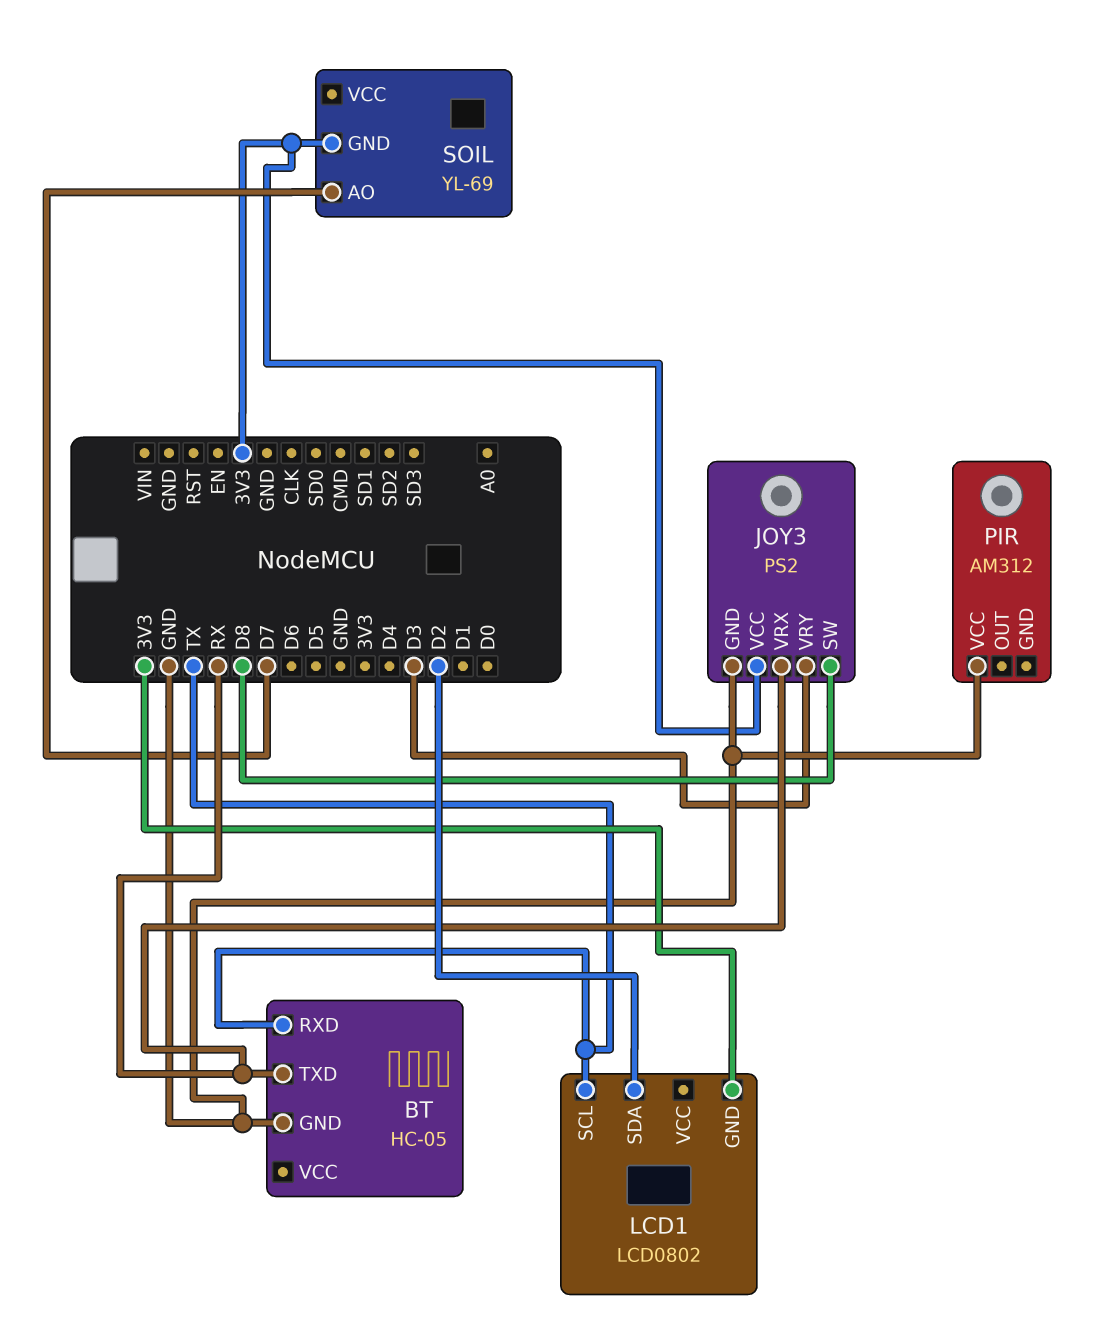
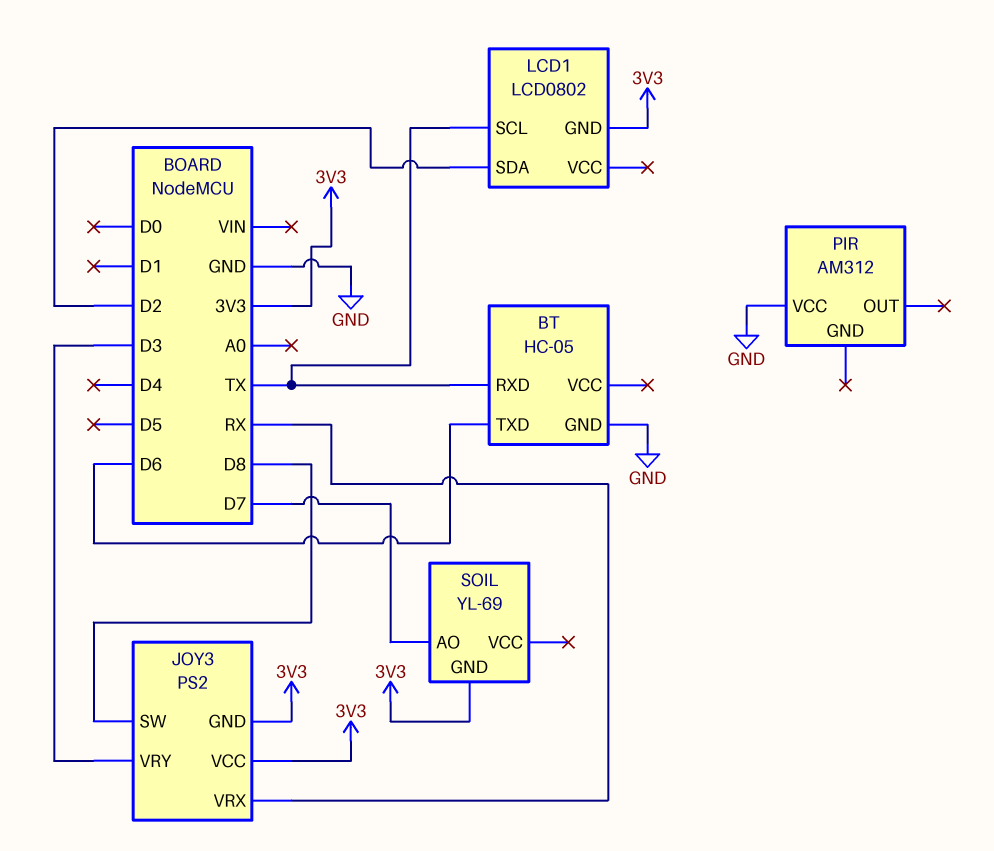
BT pin TXD: RX -> D6
JOY3 pin GND: GND -> 3V3

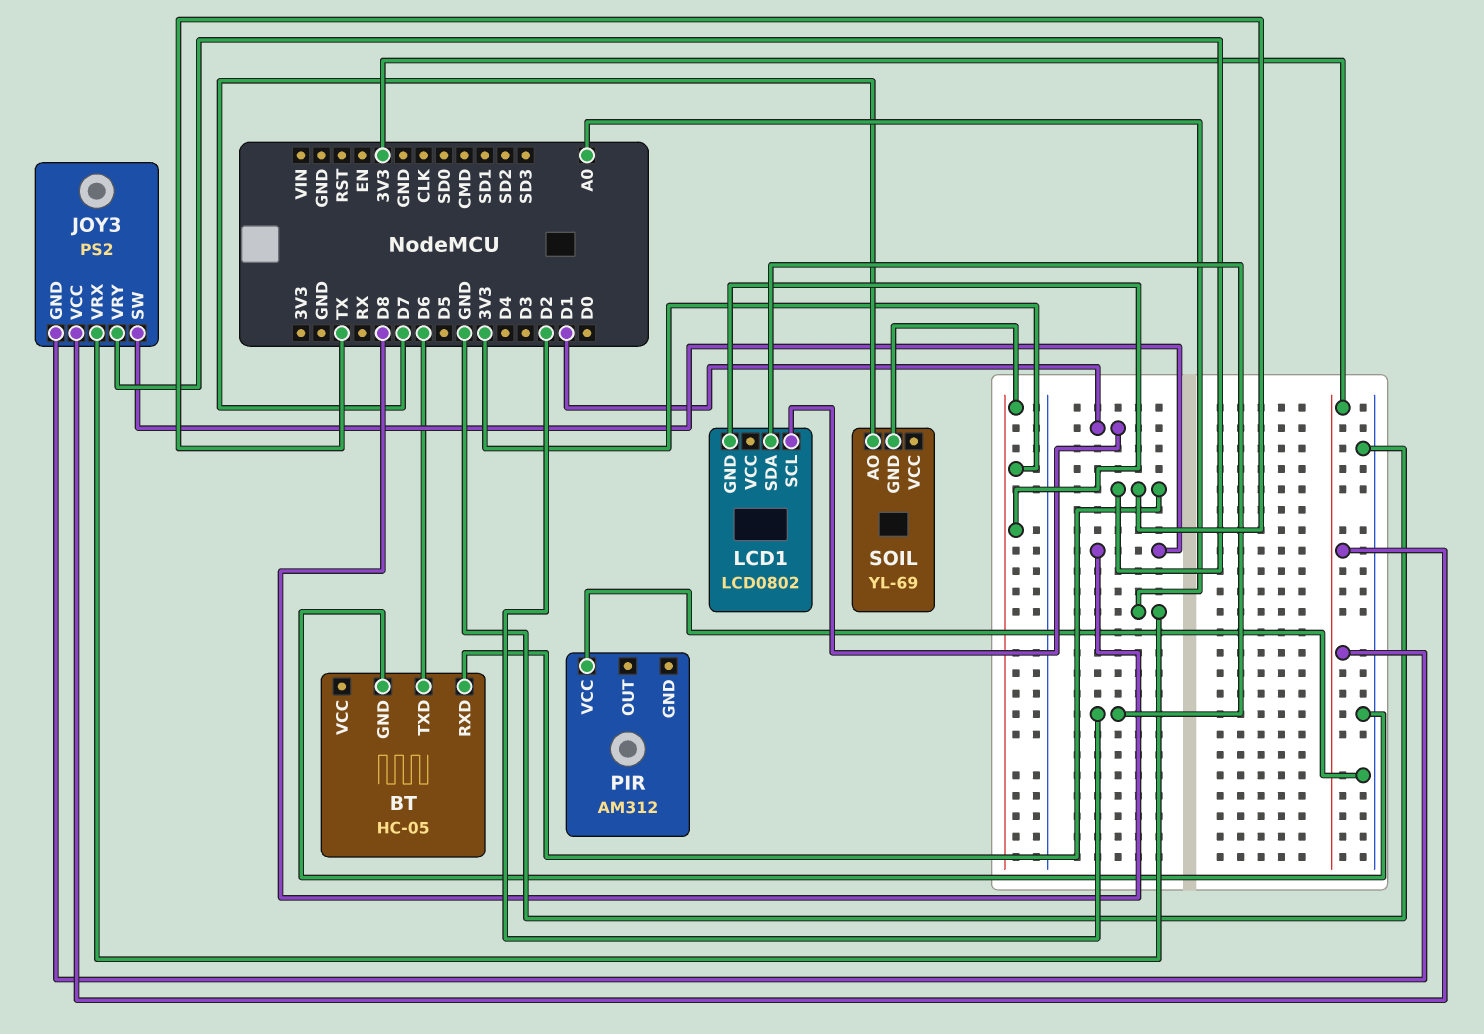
JOY3 pin VRX: RX -> A0
JOY3 pin VRY: D3 -> TX
LCD1 pin SCL: TX -> D1

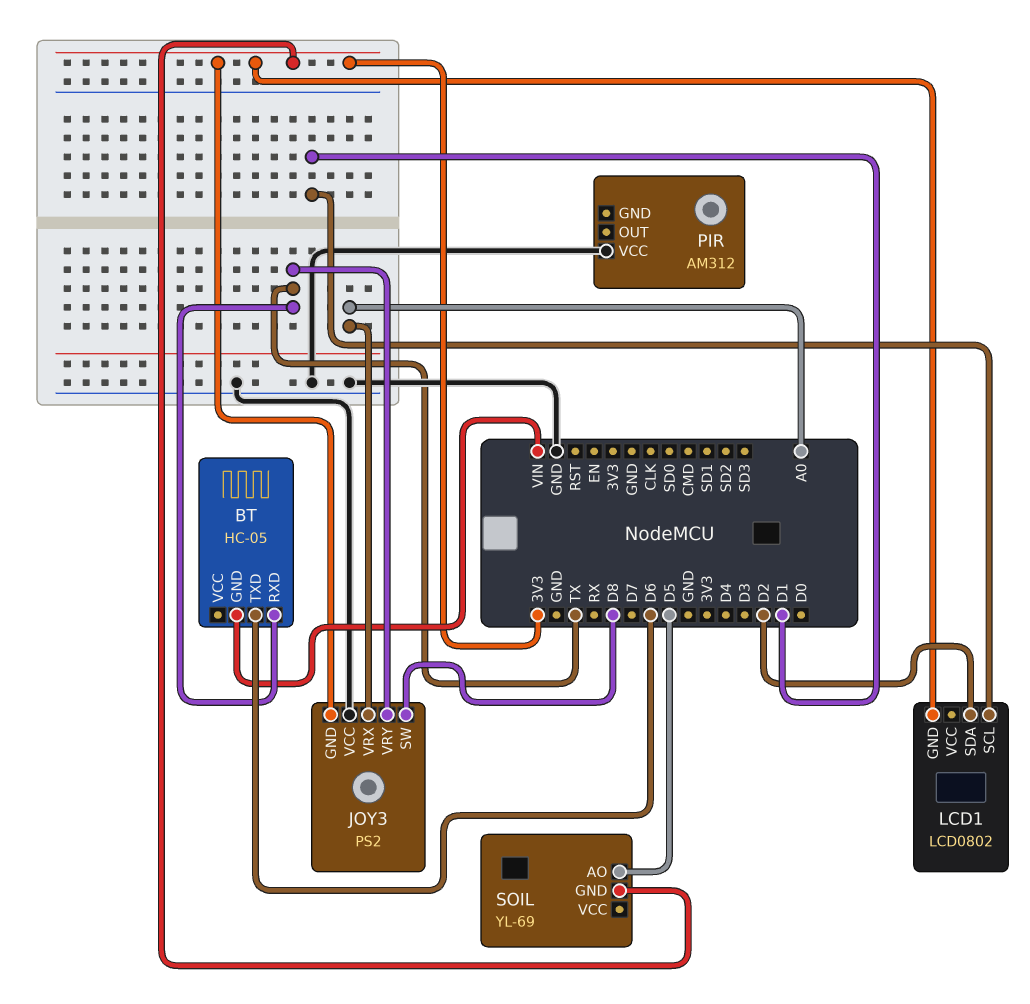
BT pin GND: GND -> VIN
JOY3 pin VCC: 3V3 -> GND
SOIL pin AO: D7 -> D5

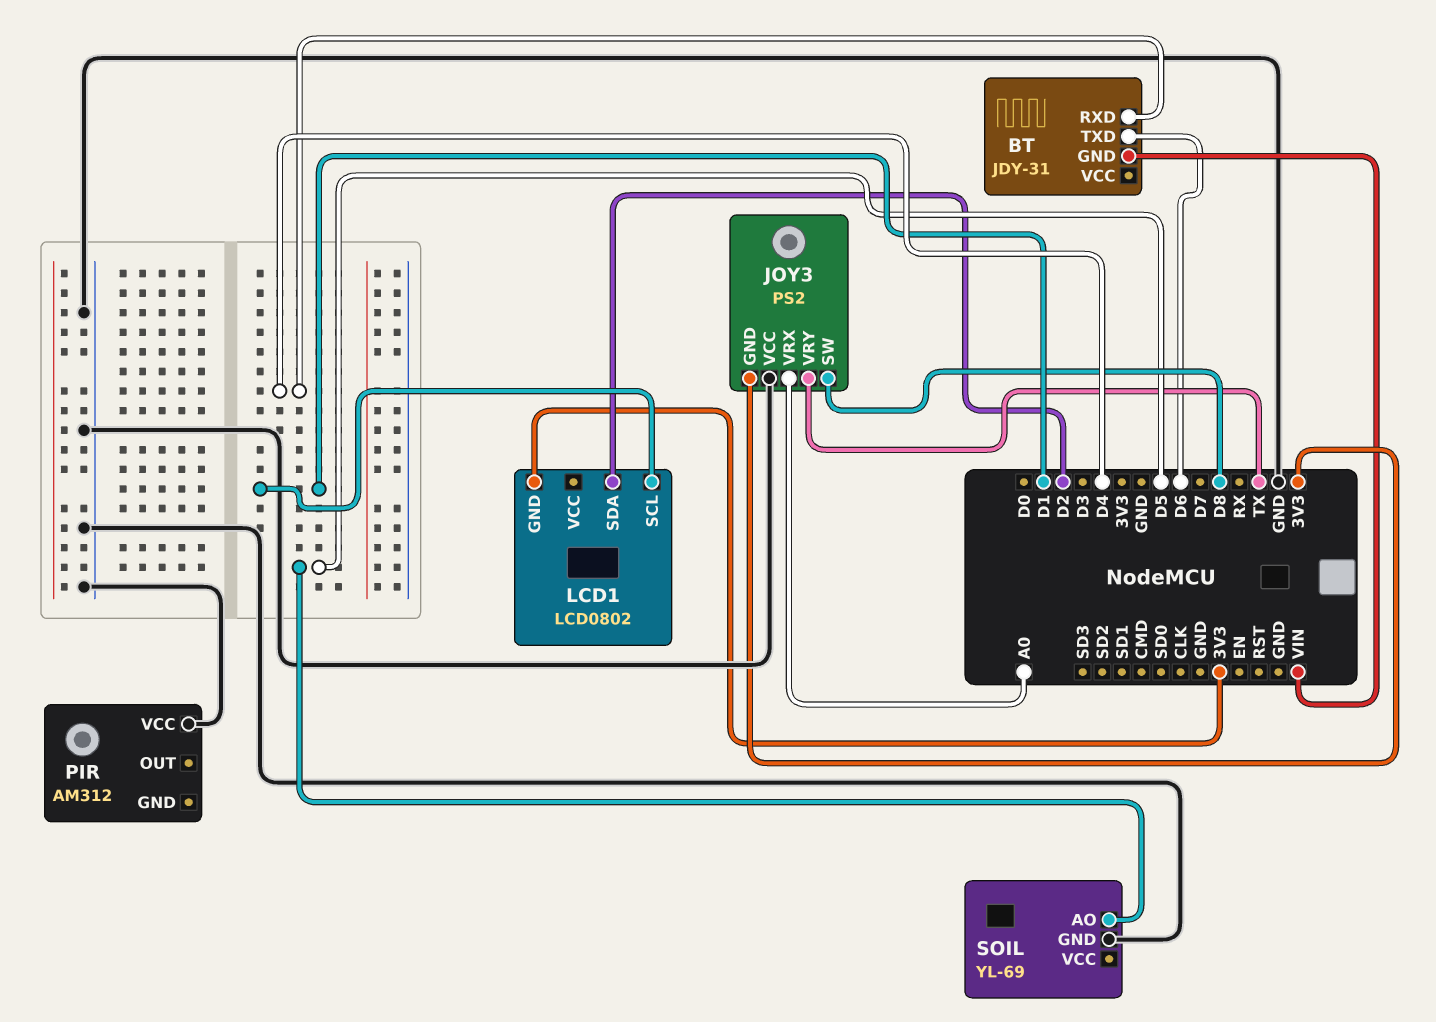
BT: HC-05 -> JDY-31
BT pin RXD: TX -> D4
SOIL pin GND: 3V3 -> GND

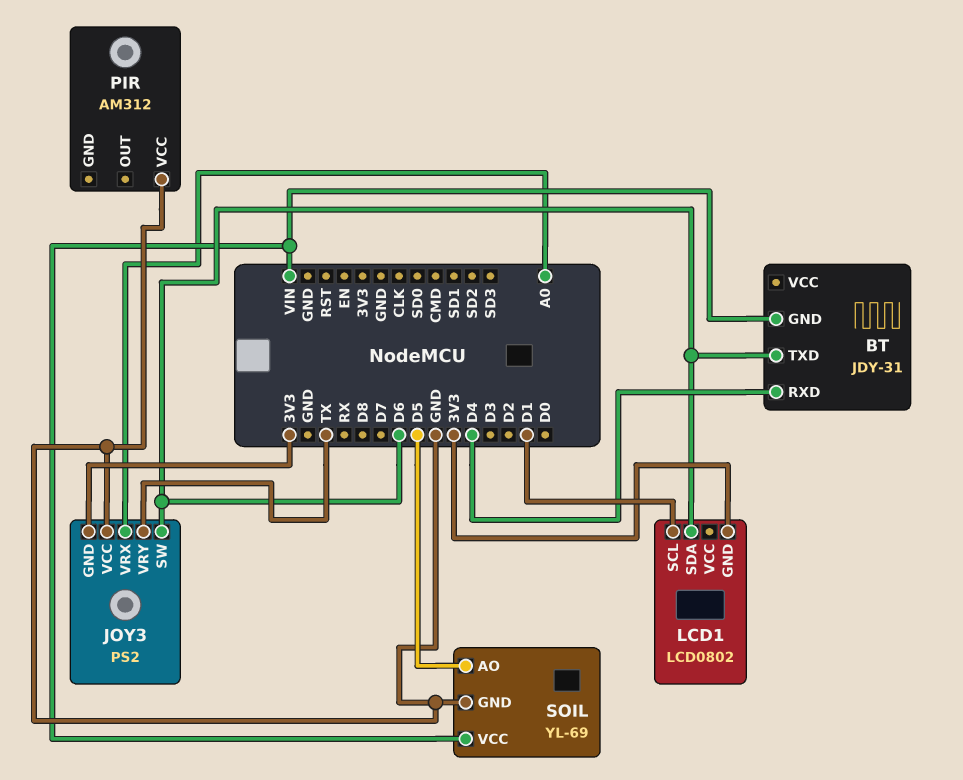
JOY3 pin SW: D8 -> D6
LCD1 pin SDA: D2 -> D6
SOIL pin VCC: none -> VIN

